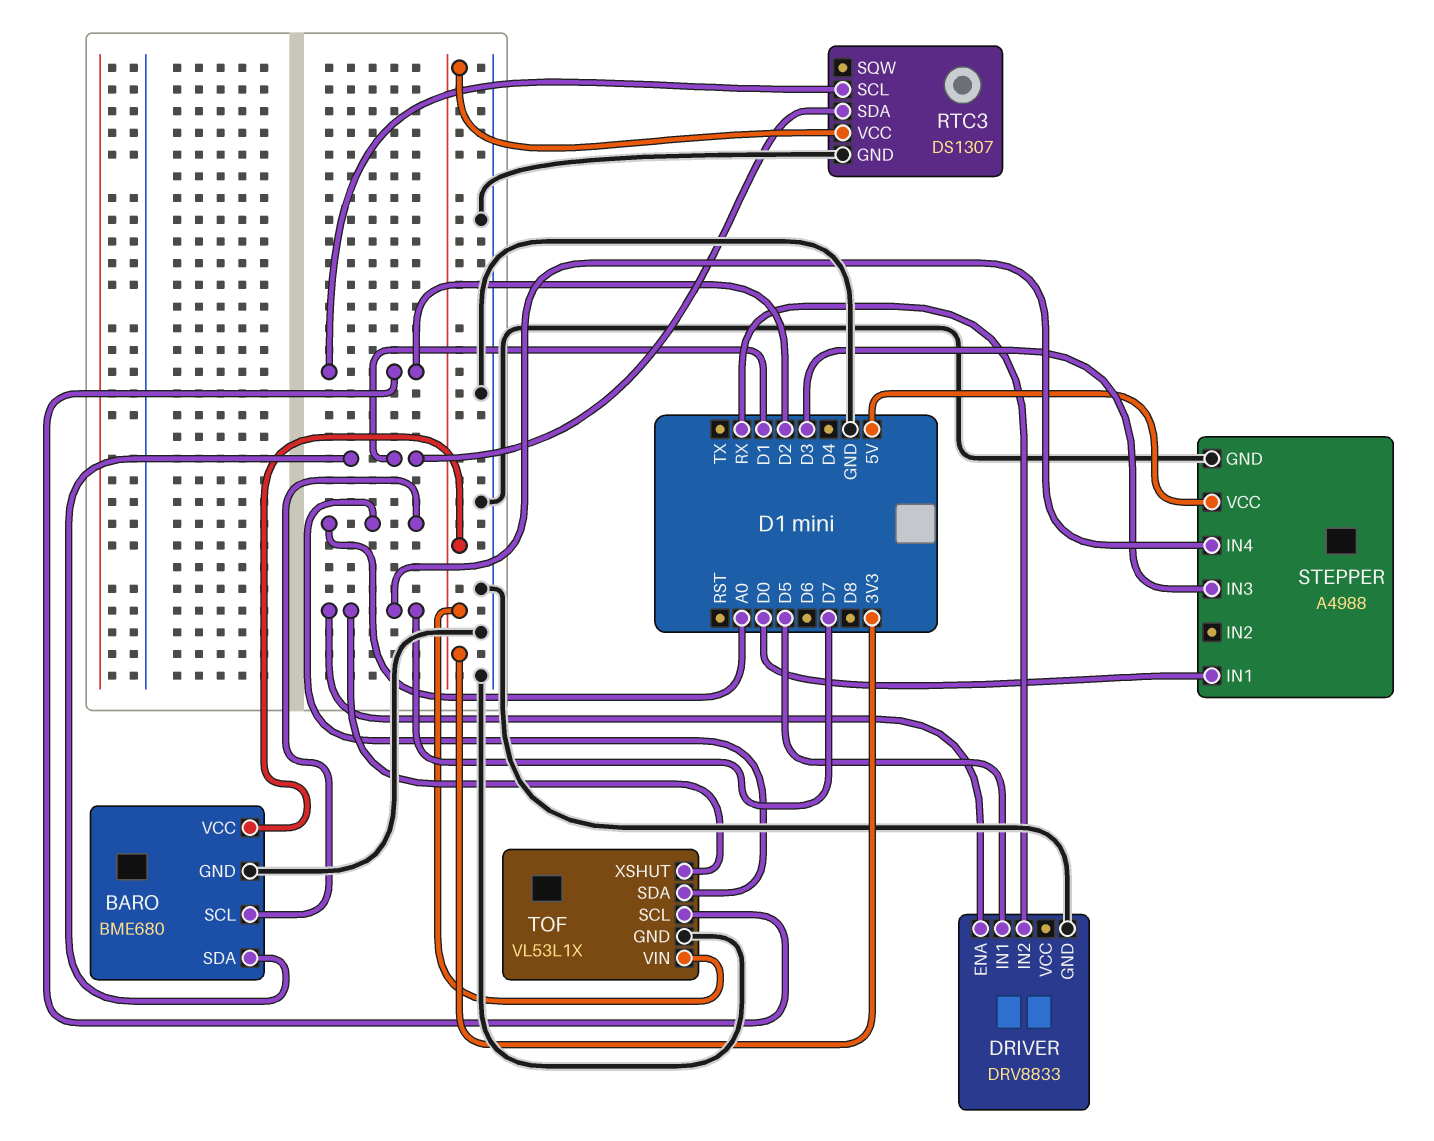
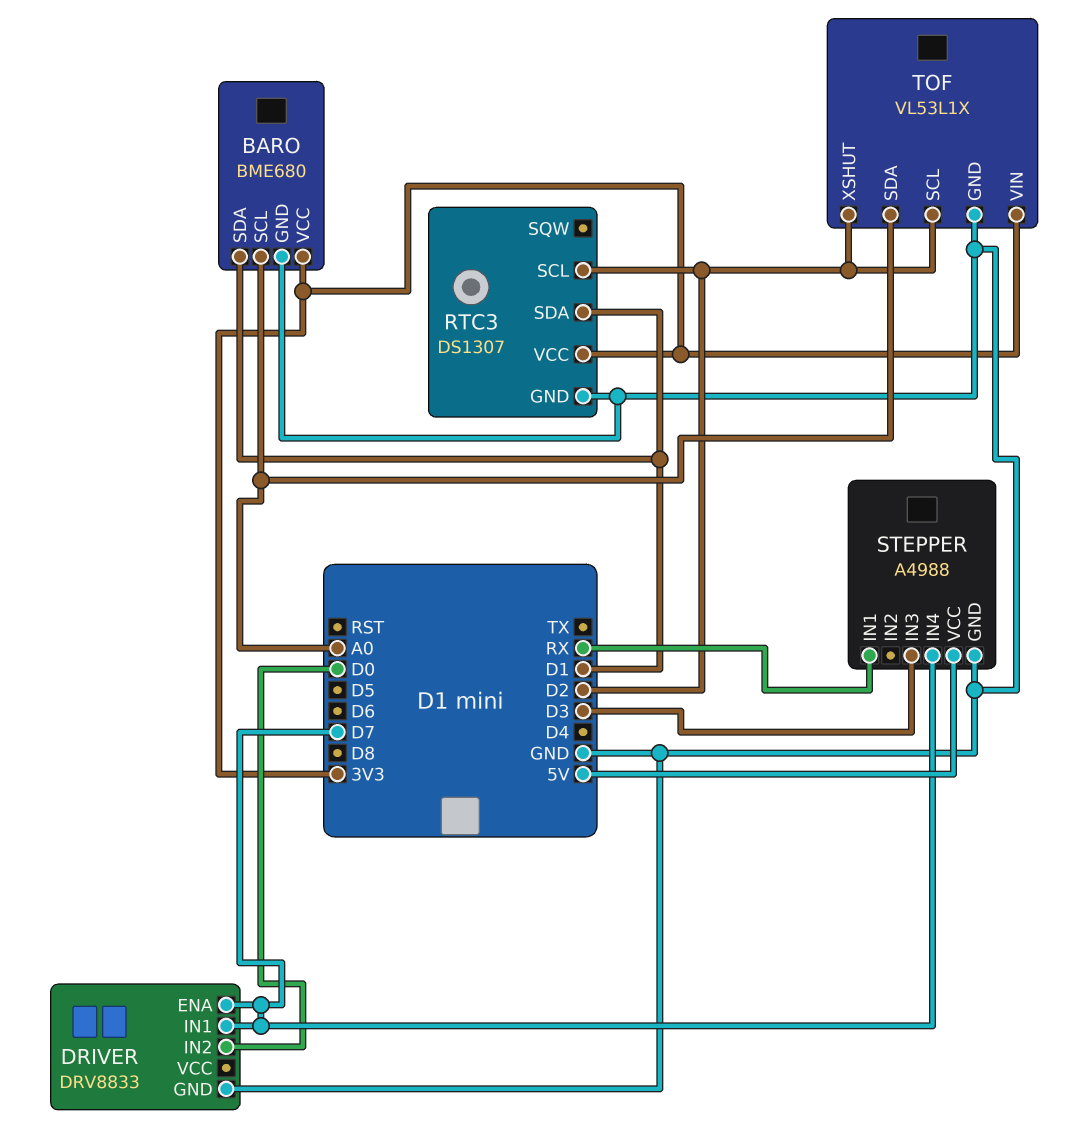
DRIVER pin IN1: D5 -> D7
DRIVER pin IN2: RX -> D0
STEPPER pin IN1: D0 -> RX
TOF pin XSHUT: D7 -> D2

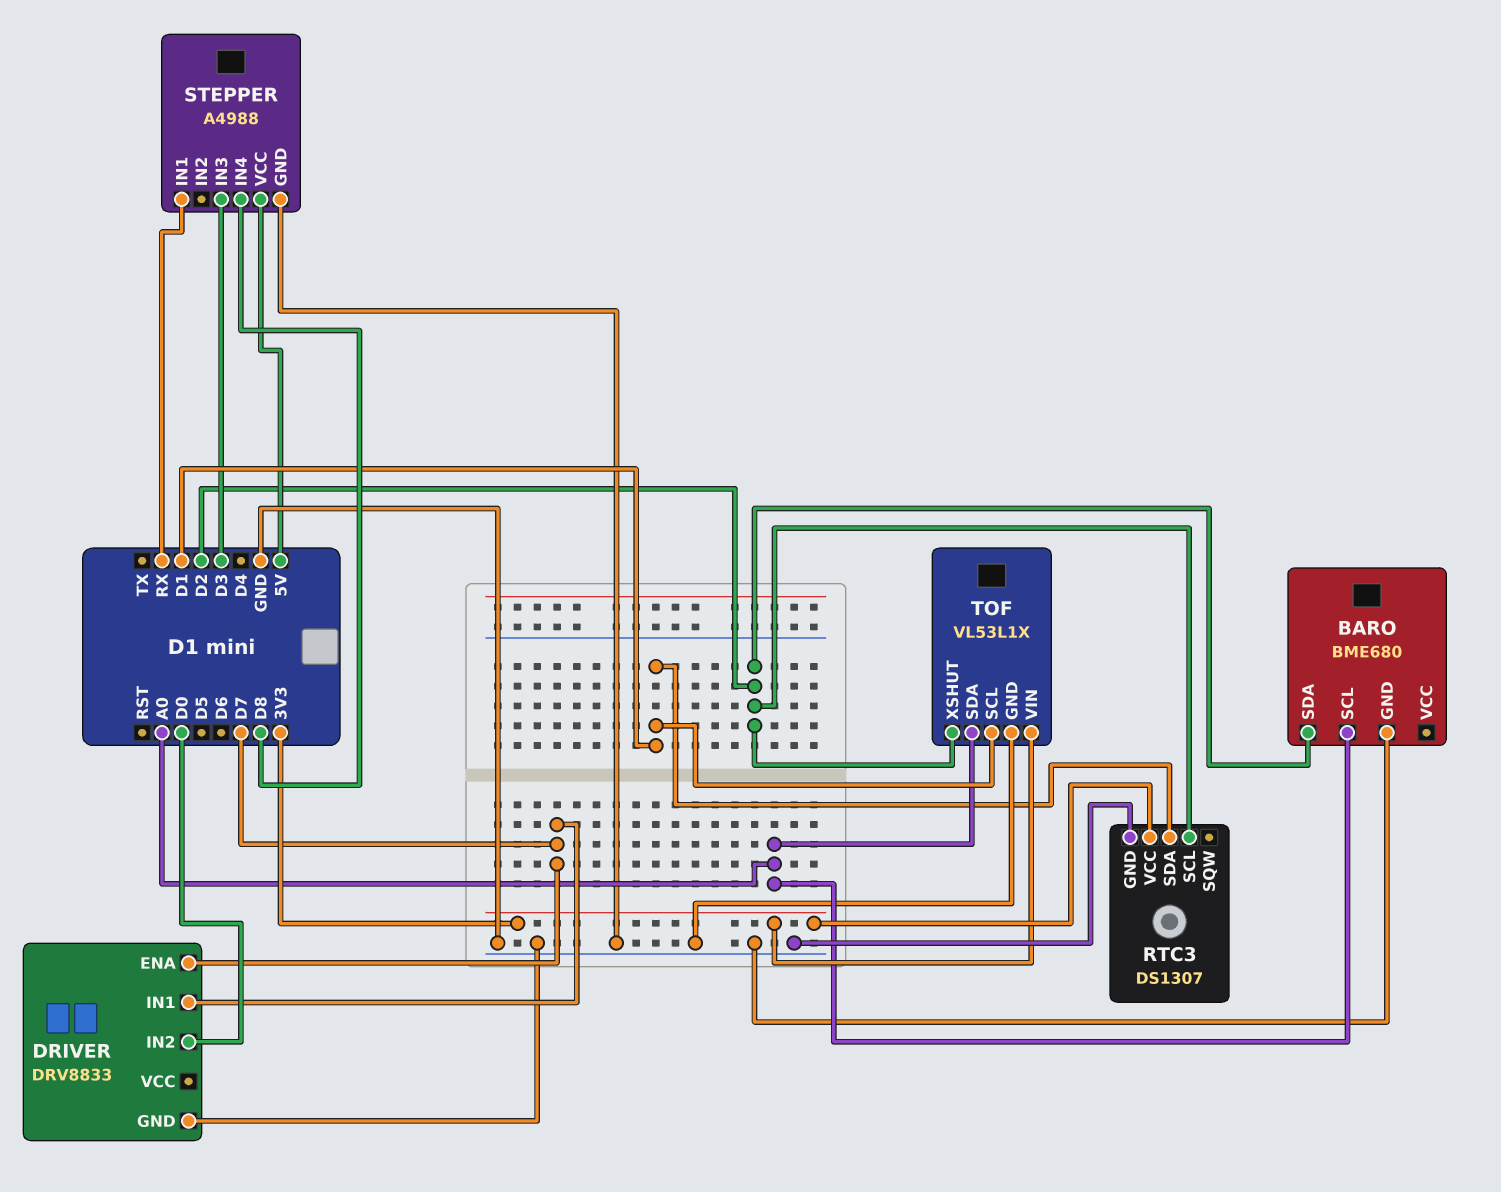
BARO pin SDA: D1 -> D2
BARO pin VCC: 3V3 -> none
STEPPER pin IN4: D7 -> D8
TOF pin SCL: D2 -> D1

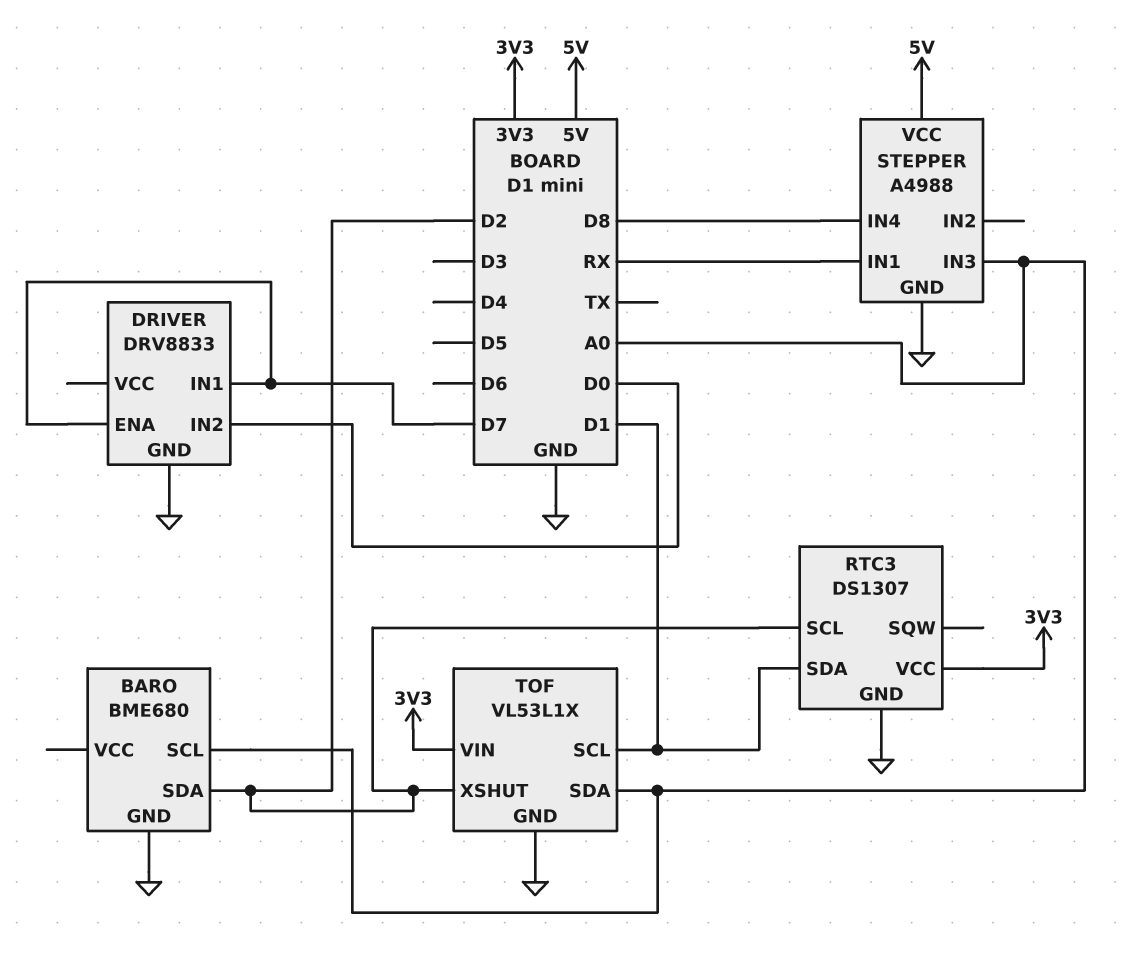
STEPPER pin IN3: D3 -> A0

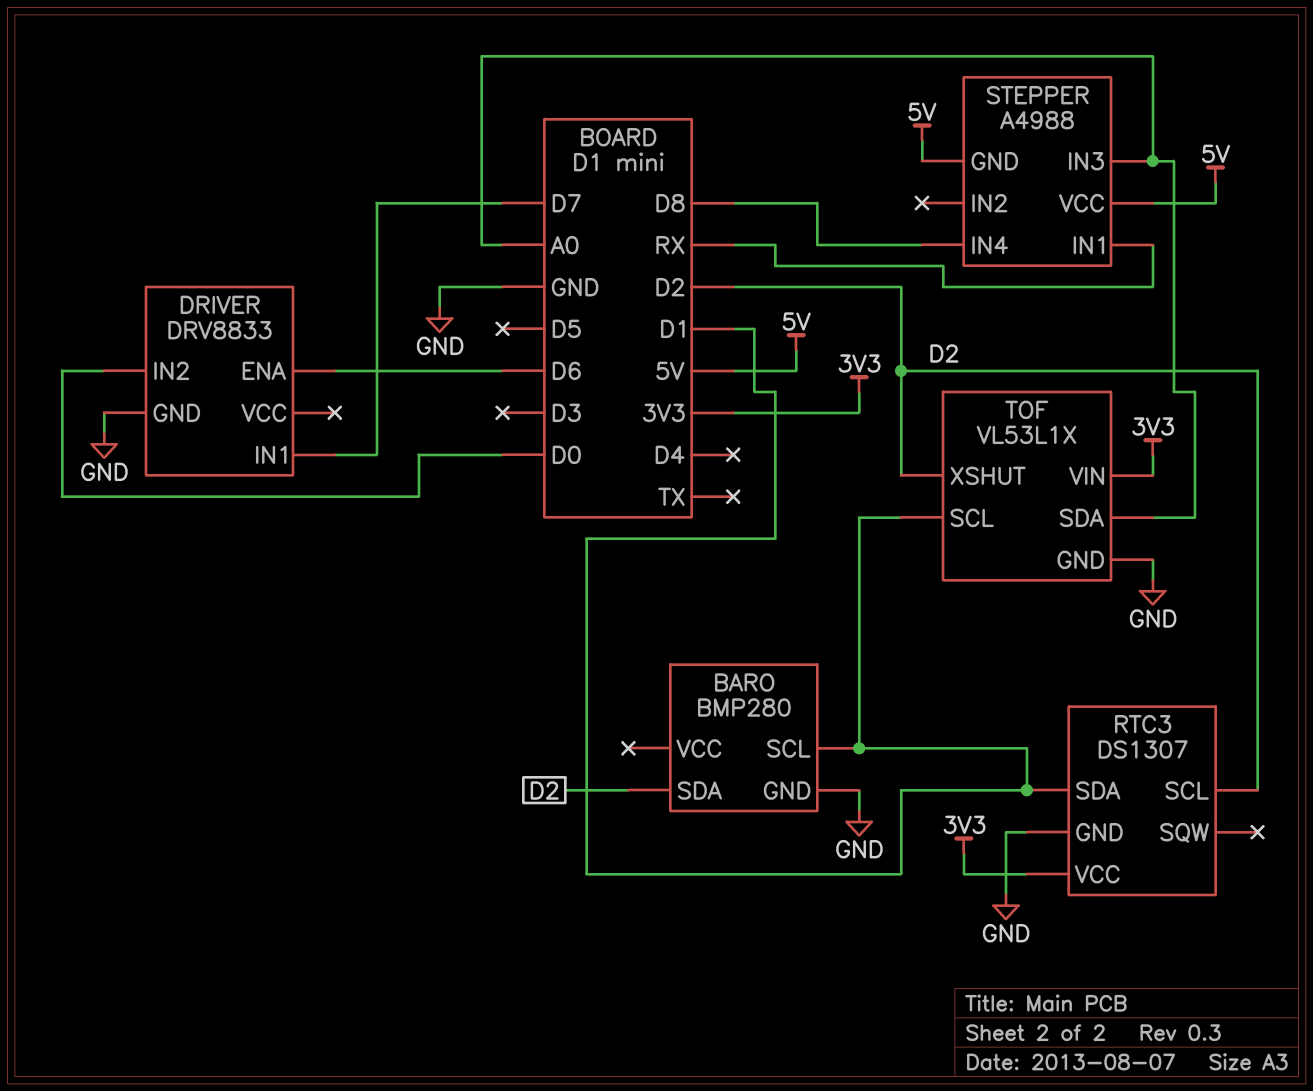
BARO: BME680 -> BMP280
BARO pin SCL: A0 -> D1
DRIVER pin ENA: D7 -> D6
STEPPER pin GND: GND -> 5V

